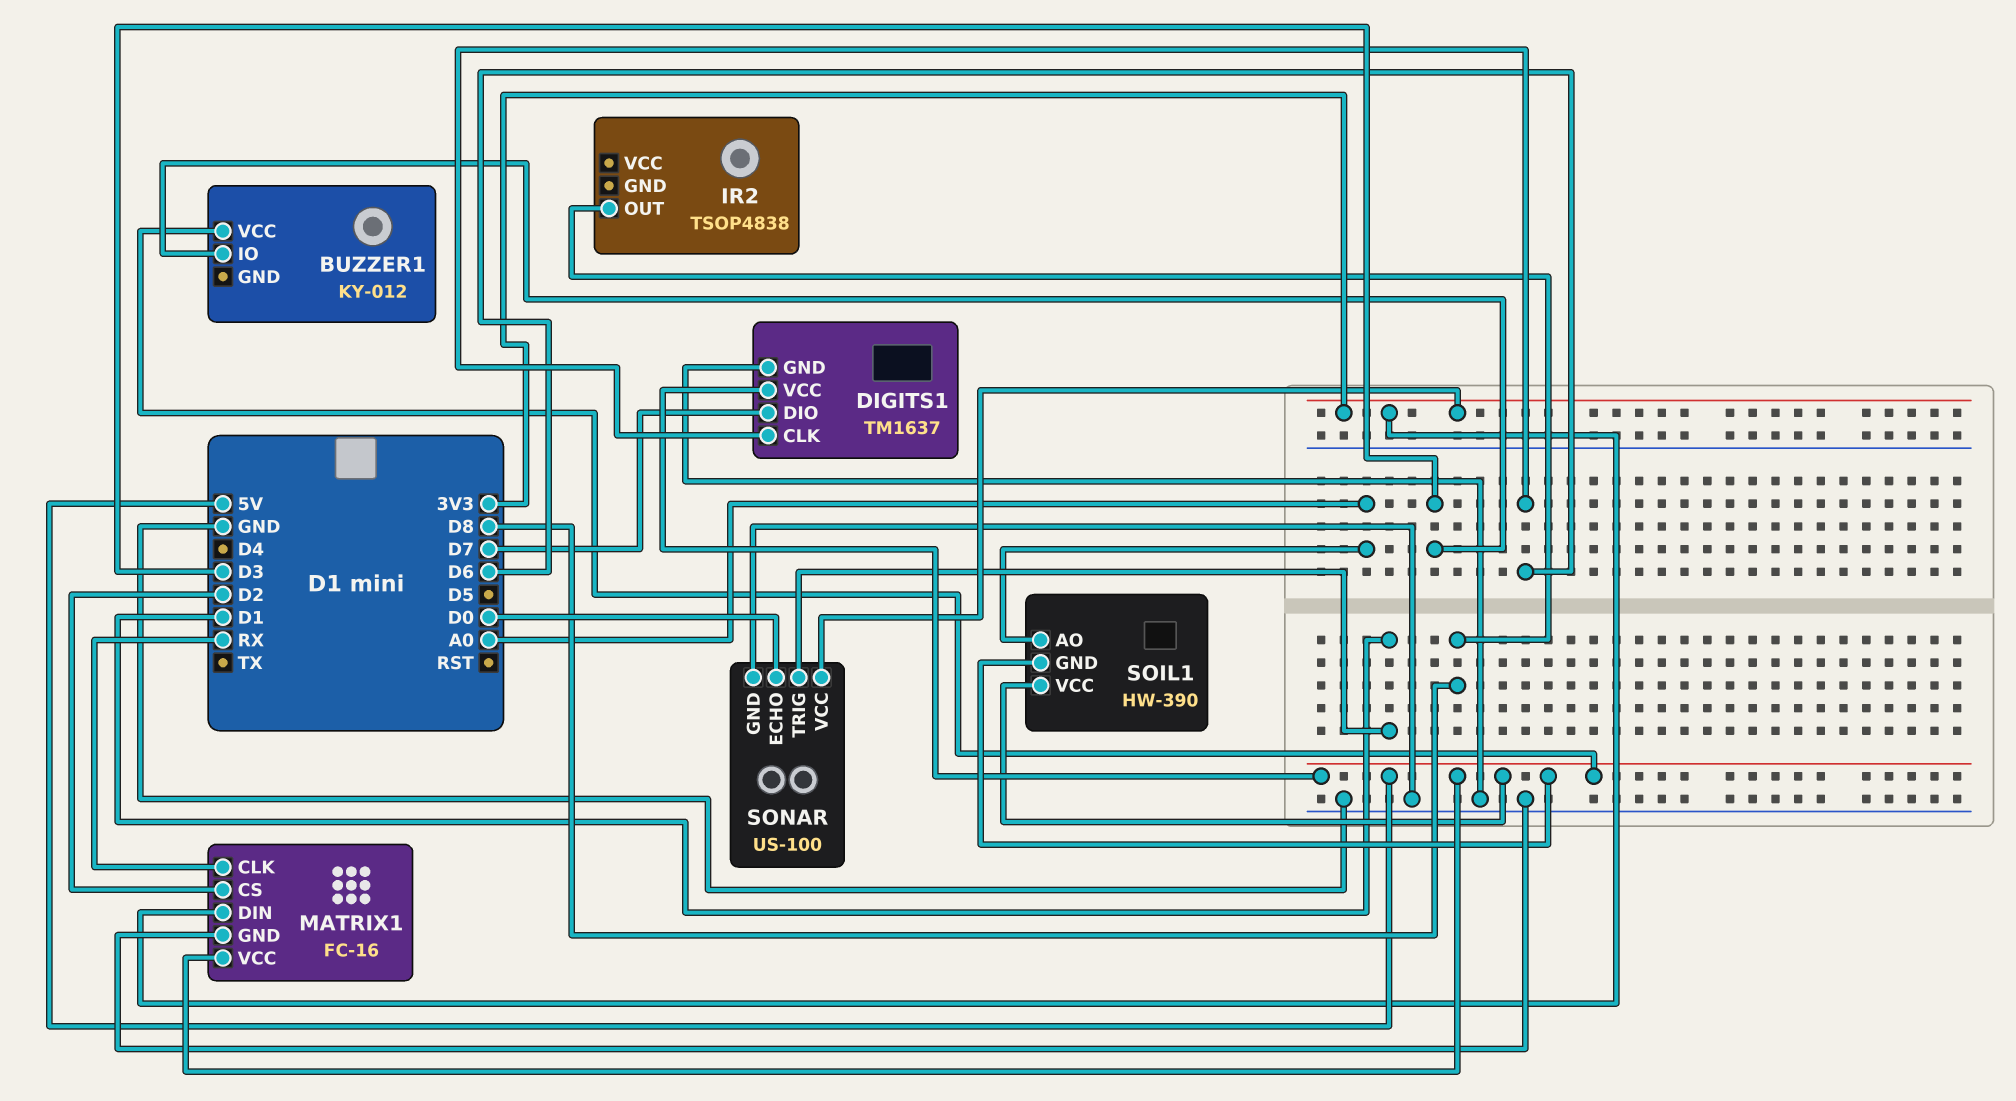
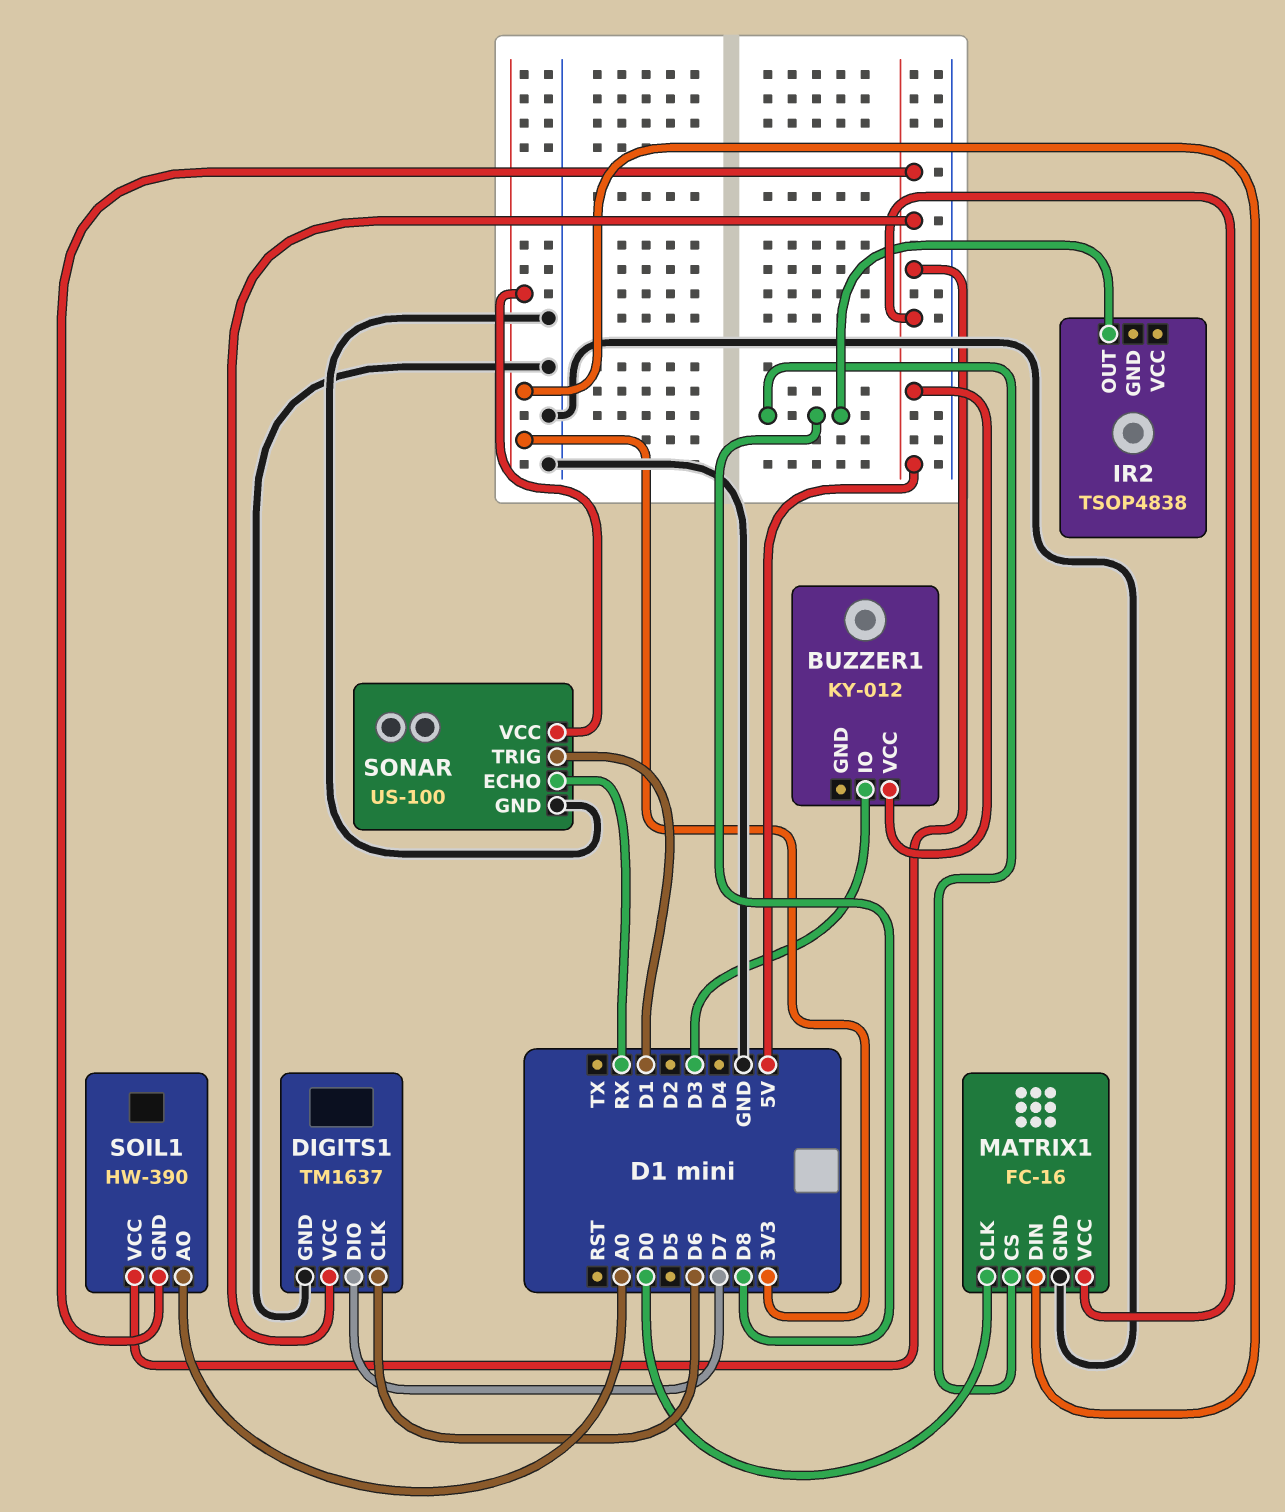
MATRIX1 pin CLK: RX -> D0
MATRIX1 pin CS: D2 -> D8
SONAR pin ECHO: D0 -> RX

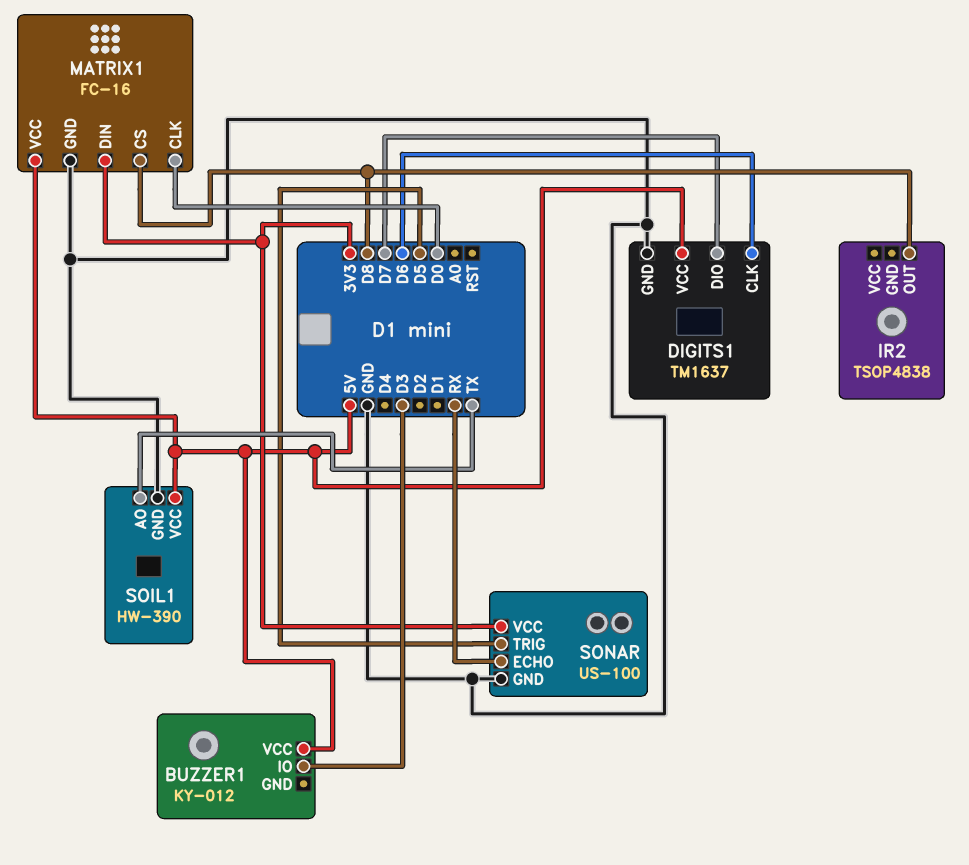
SOIL1 pin AO: A0 -> TX
SOIL1 pin GND: 5V -> GND
SONAR pin TRIG: D1 -> D5

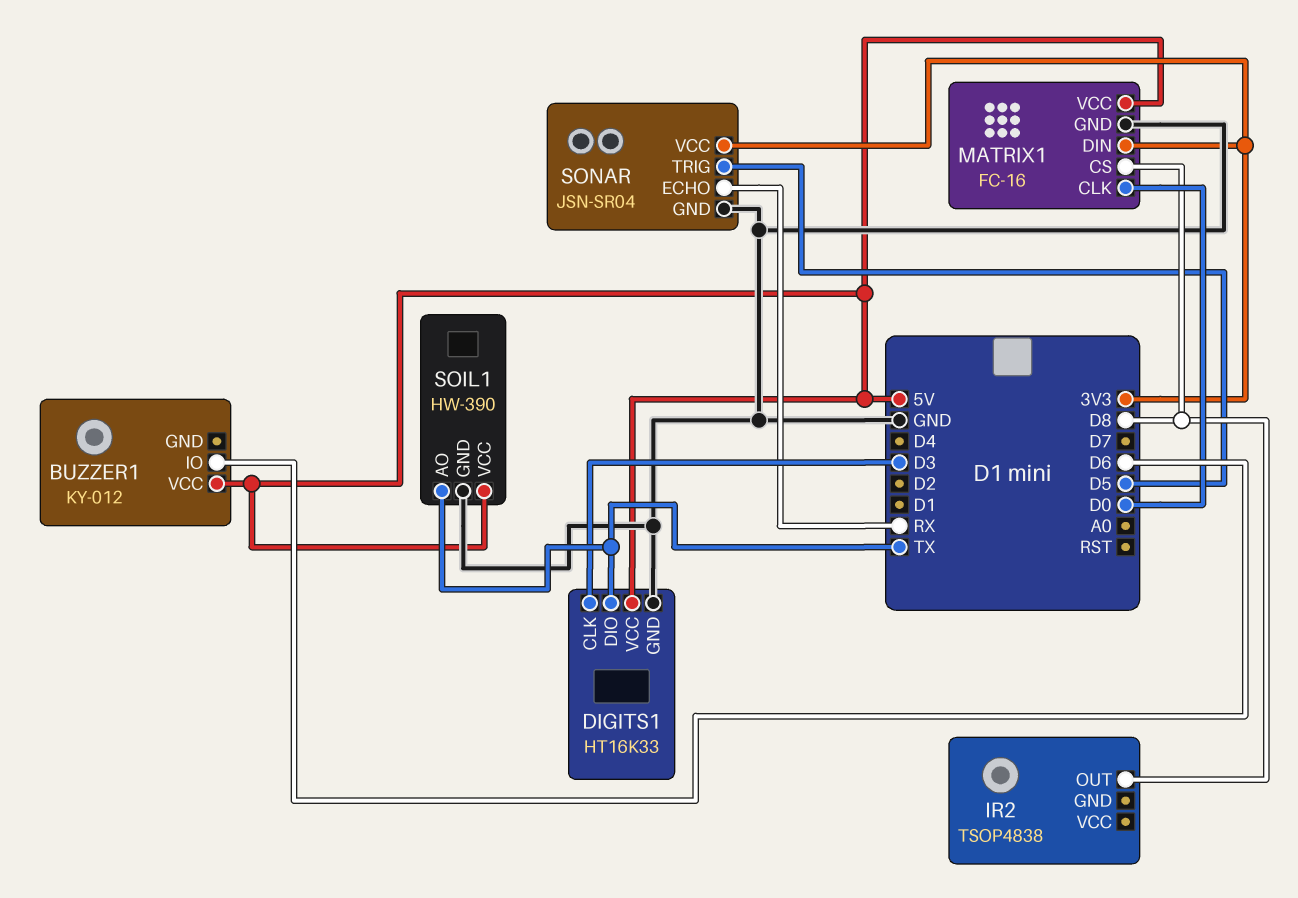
BUZZER1 pin IO: D3 -> D6
DIGITS1: TM1637 -> HT16K33
DIGITS1 pin CLK: D6 -> D3
DIGITS1 pin DIO: D7 -> TX
SONAR: US-100 -> JSN-SR04

